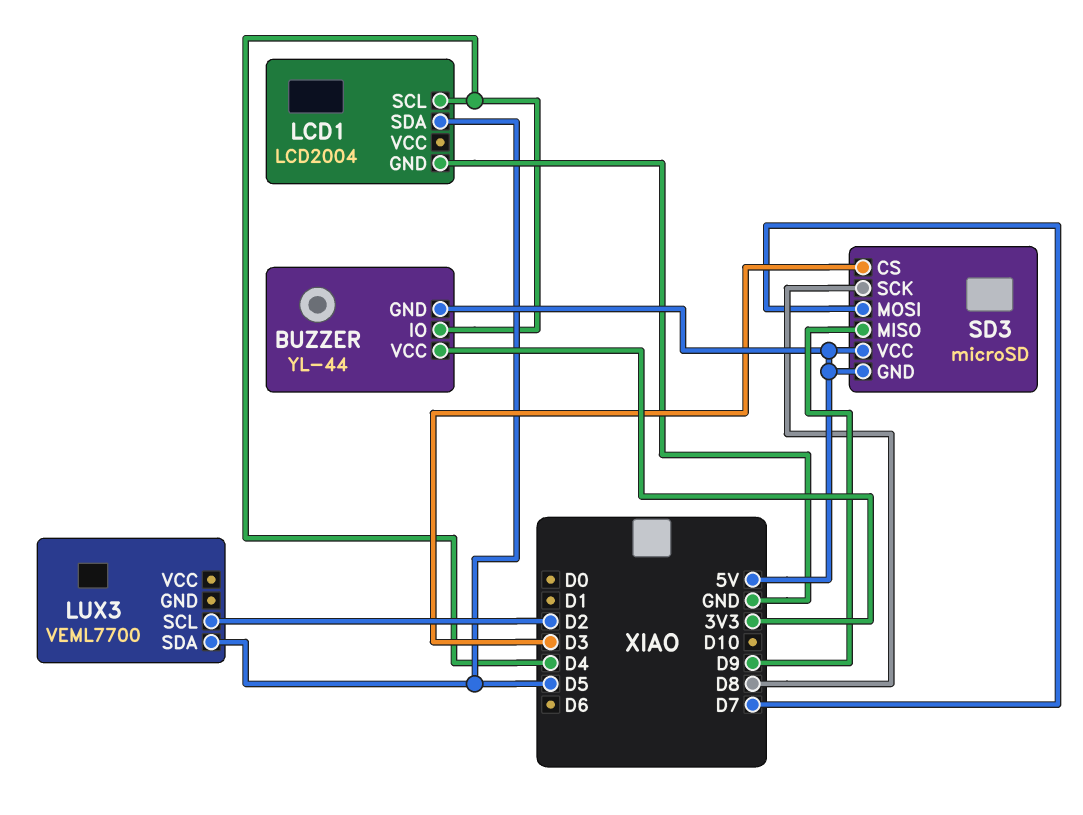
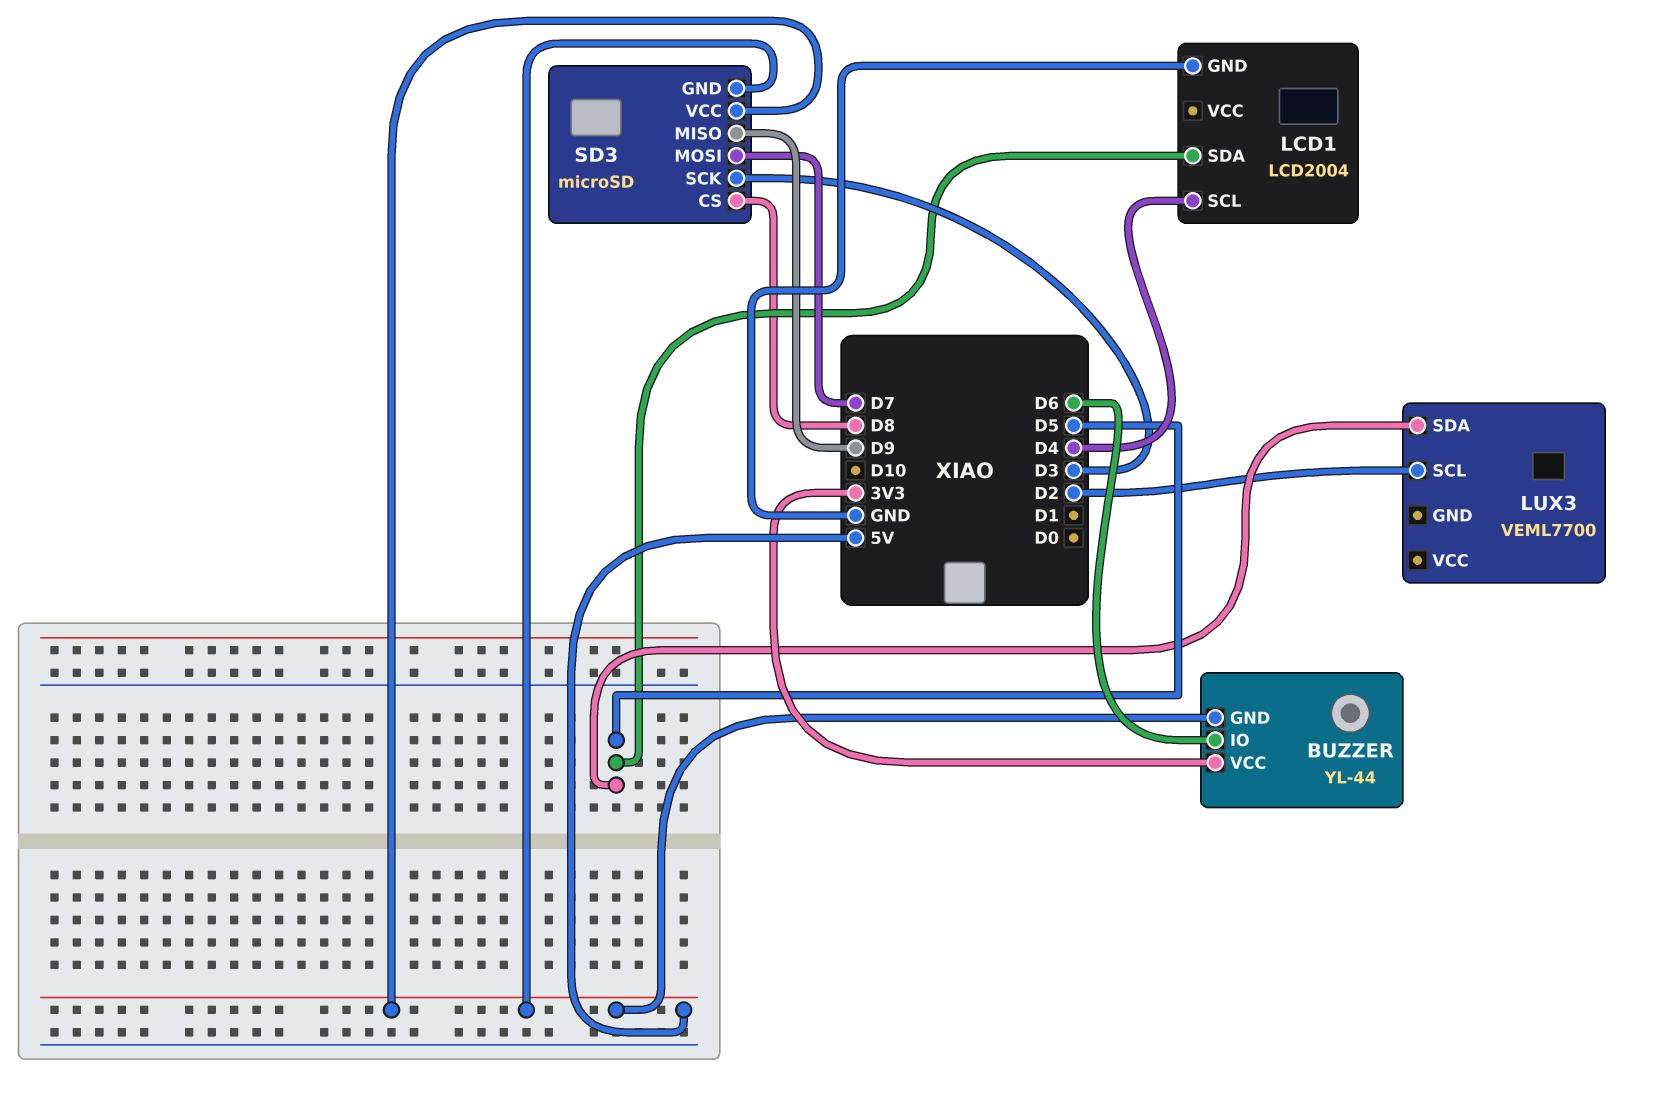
BUZZER pin IO: D4 -> D6
SD3 pin CS: D3 -> D8
SD3 pin SCK: D8 -> D3

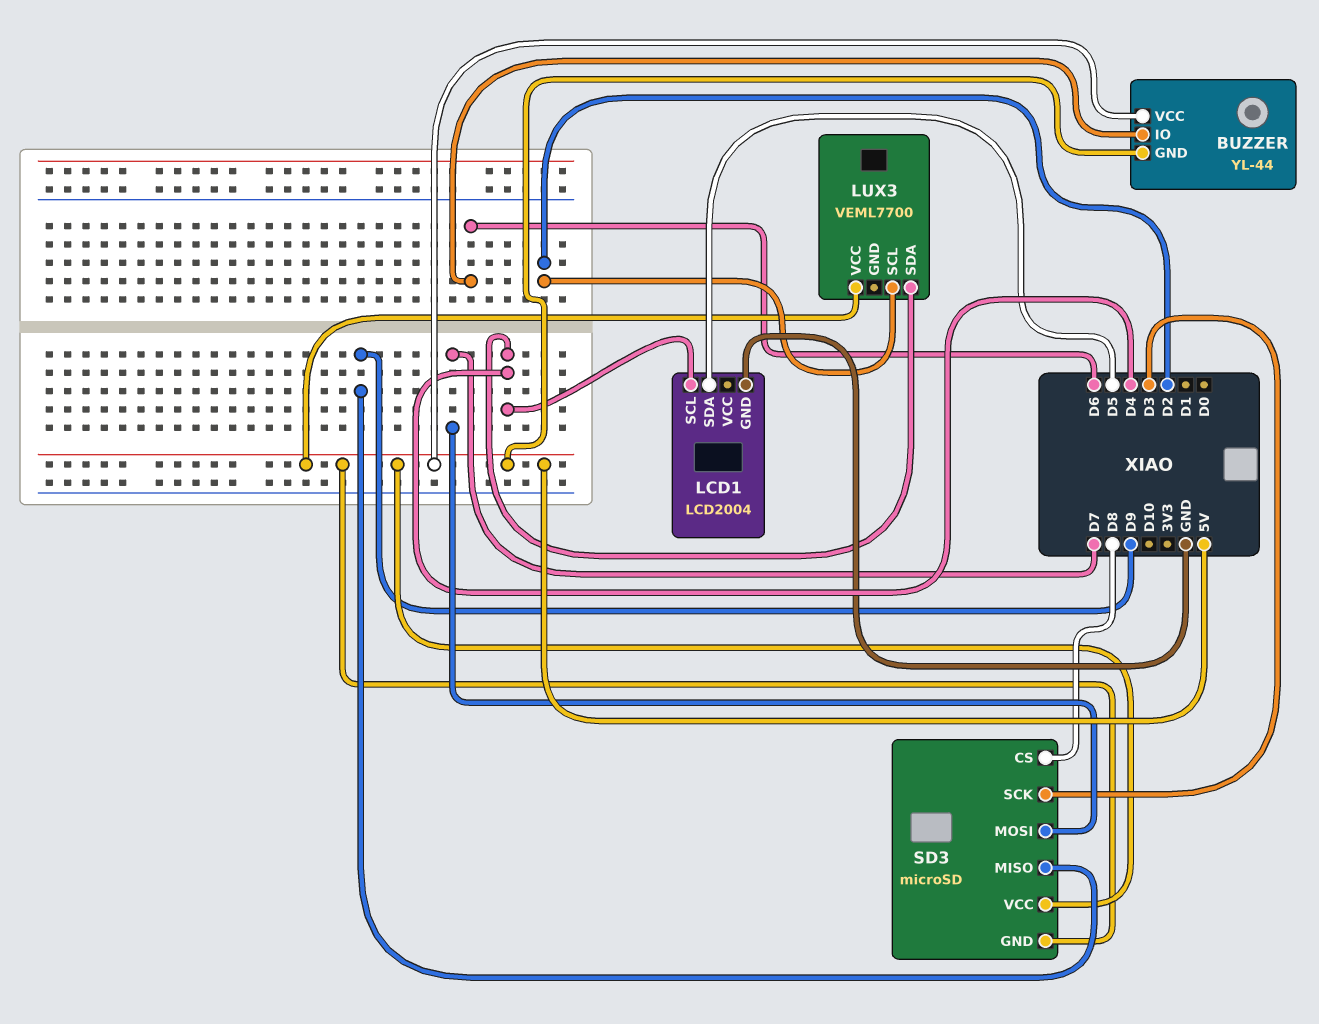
BUZZER pin VCC: 3V3 -> 5V
LUX3 pin SDA: D5 -> D4
LUX3 pin VCC: none -> 5V

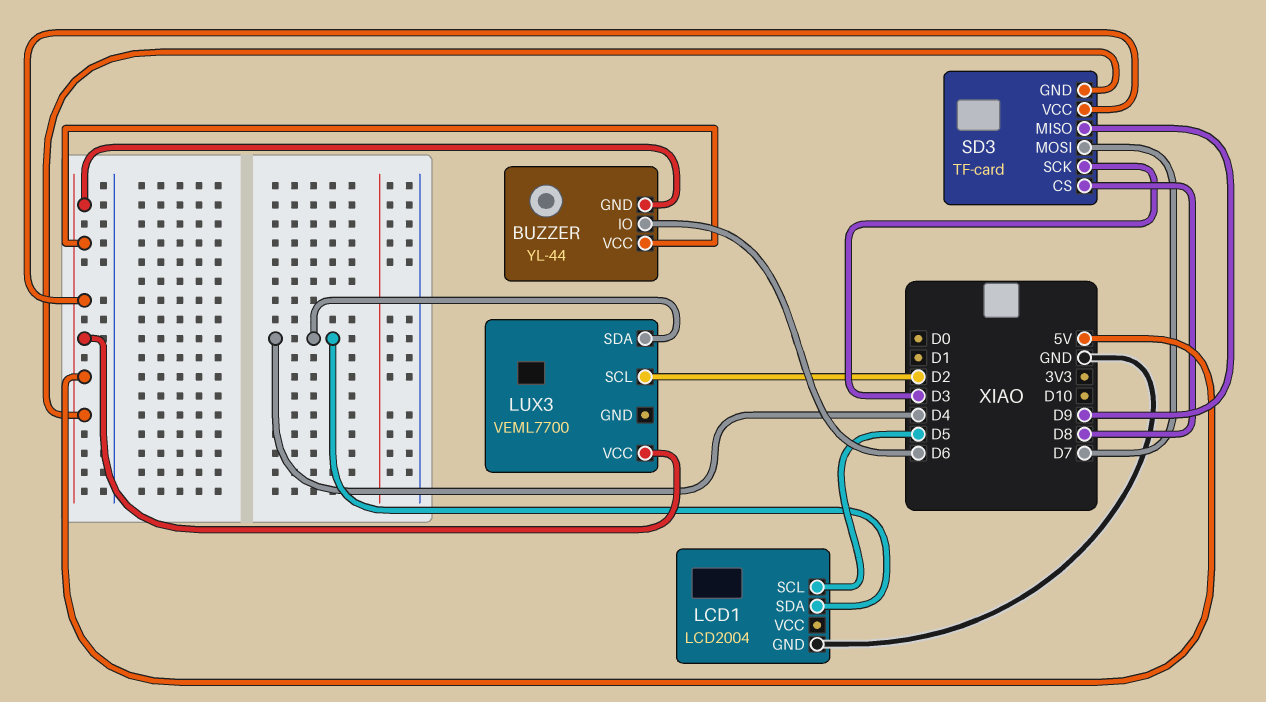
LCD1 pin SCL: D4 -> D5
LCD1 pin SDA: D5 -> D4
SD3: microSD -> TF-card

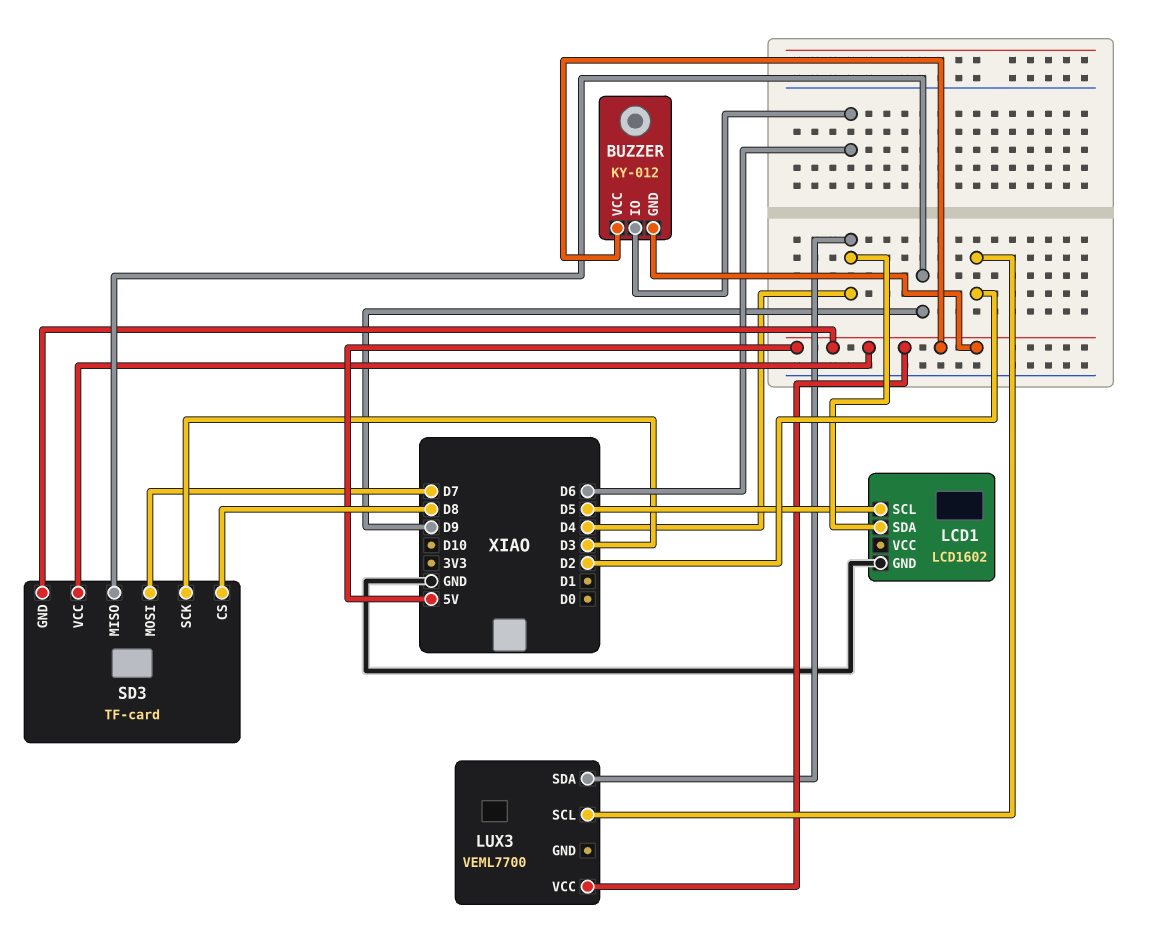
BUZZER: YL-44 -> KY-012
LCD1: LCD2004 -> LCD1602

